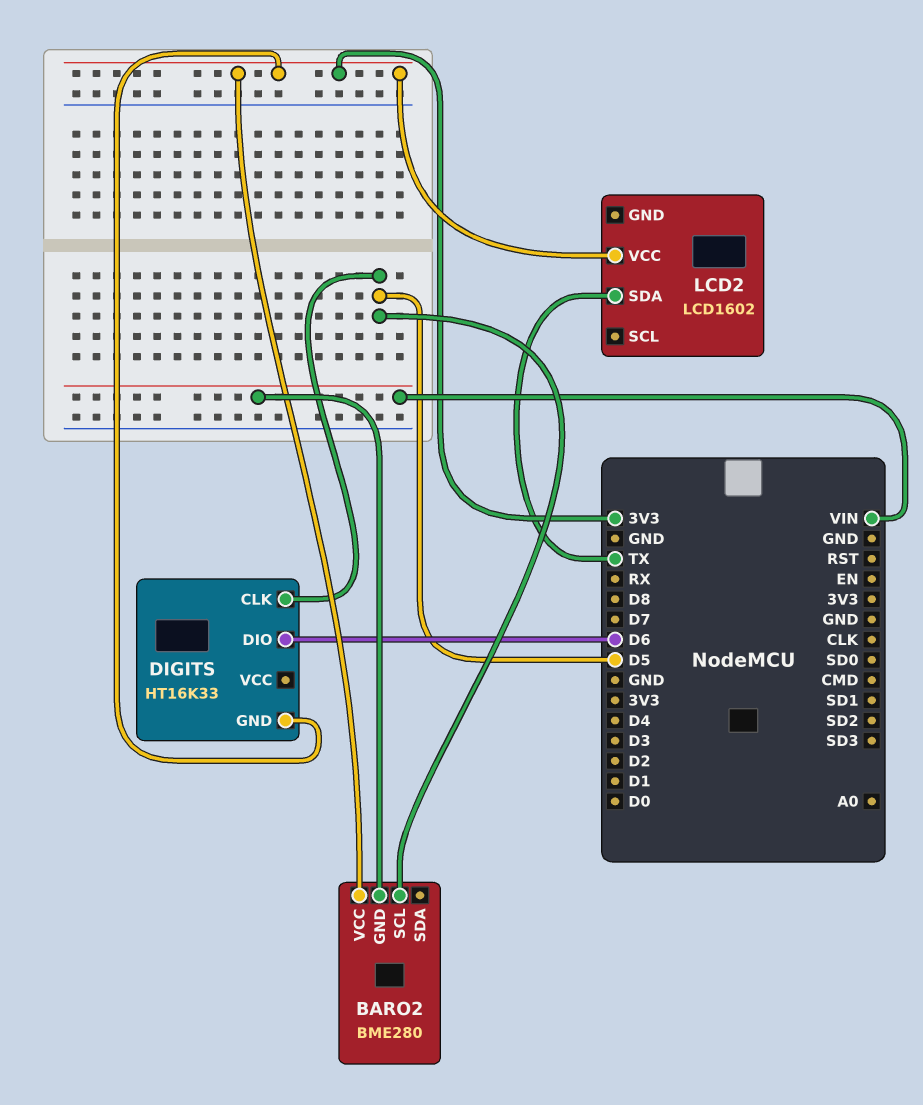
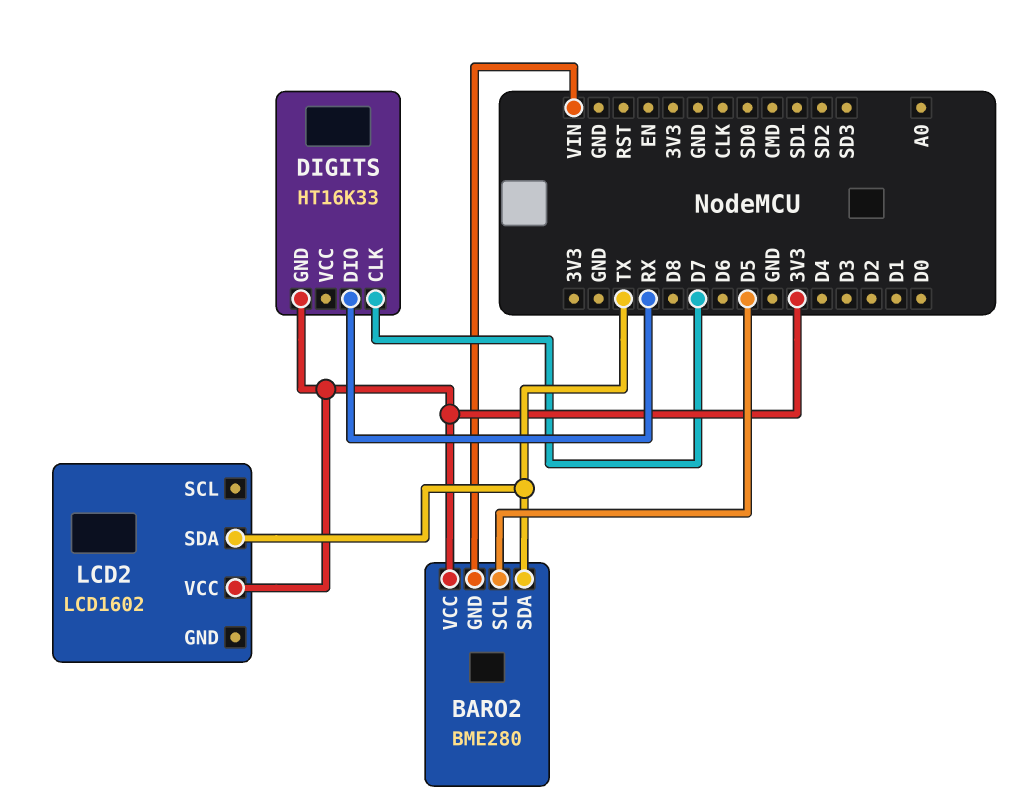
BARO2 pin SDA: none -> TX
DIGITS pin CLK: D5 -> D7
DIGITS pin DIO: D6 -> RX

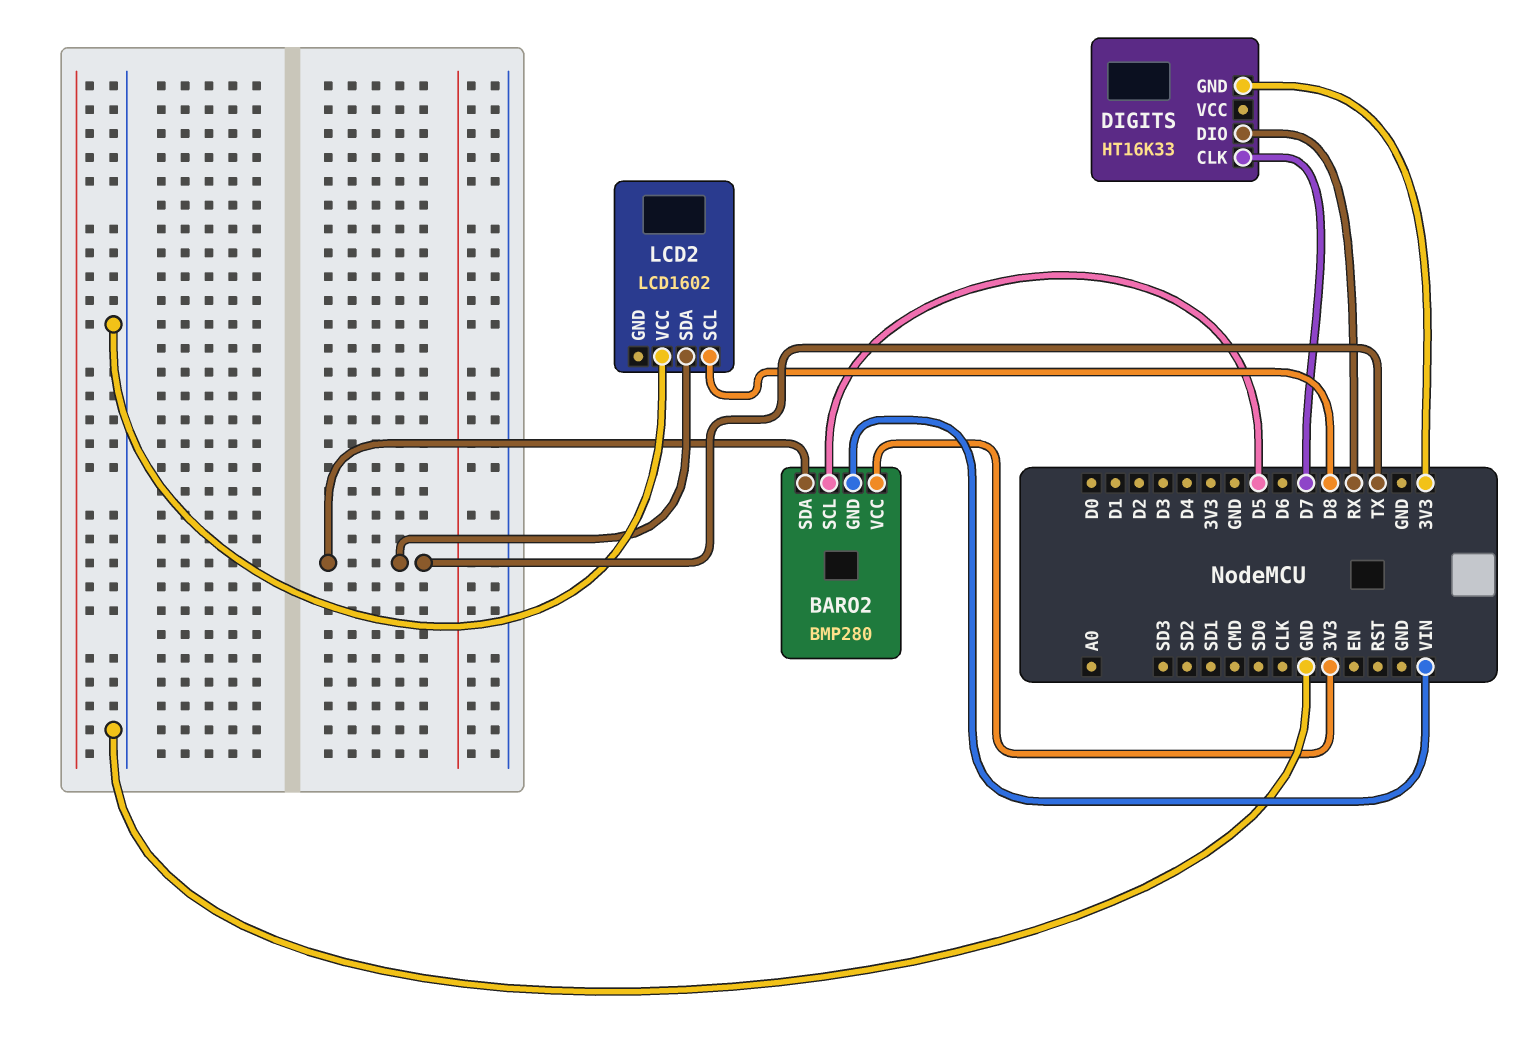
BARO2: BME280 -> BMP280
LCD2 pin SCL: none -> D8
LCD2 pin VCC: 3V3 -> GND

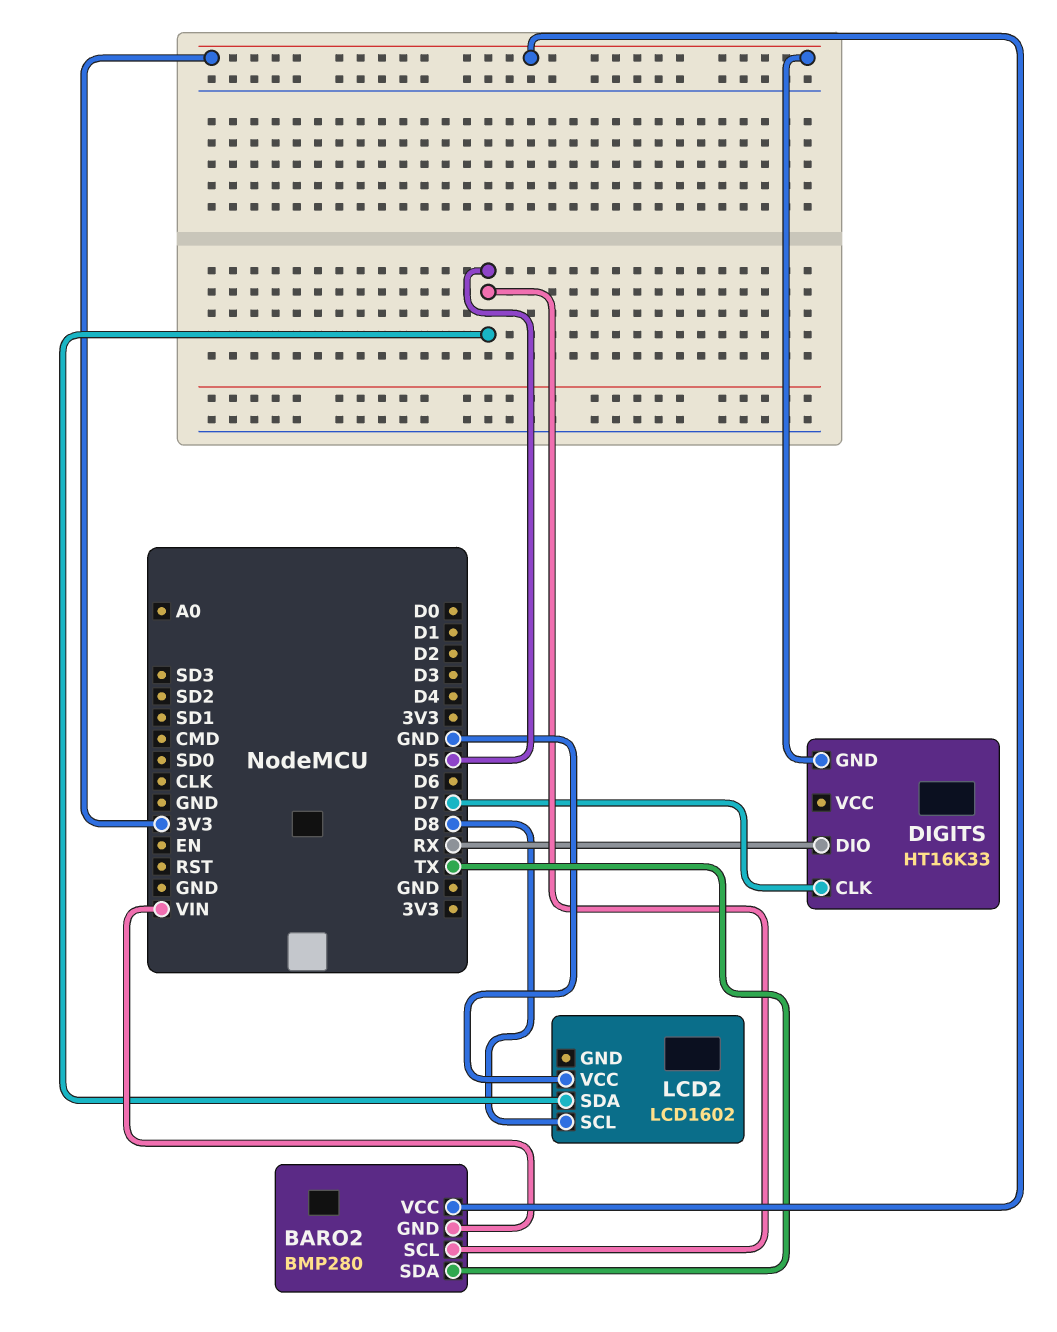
LCD2 pin SDA: TX -> D5

